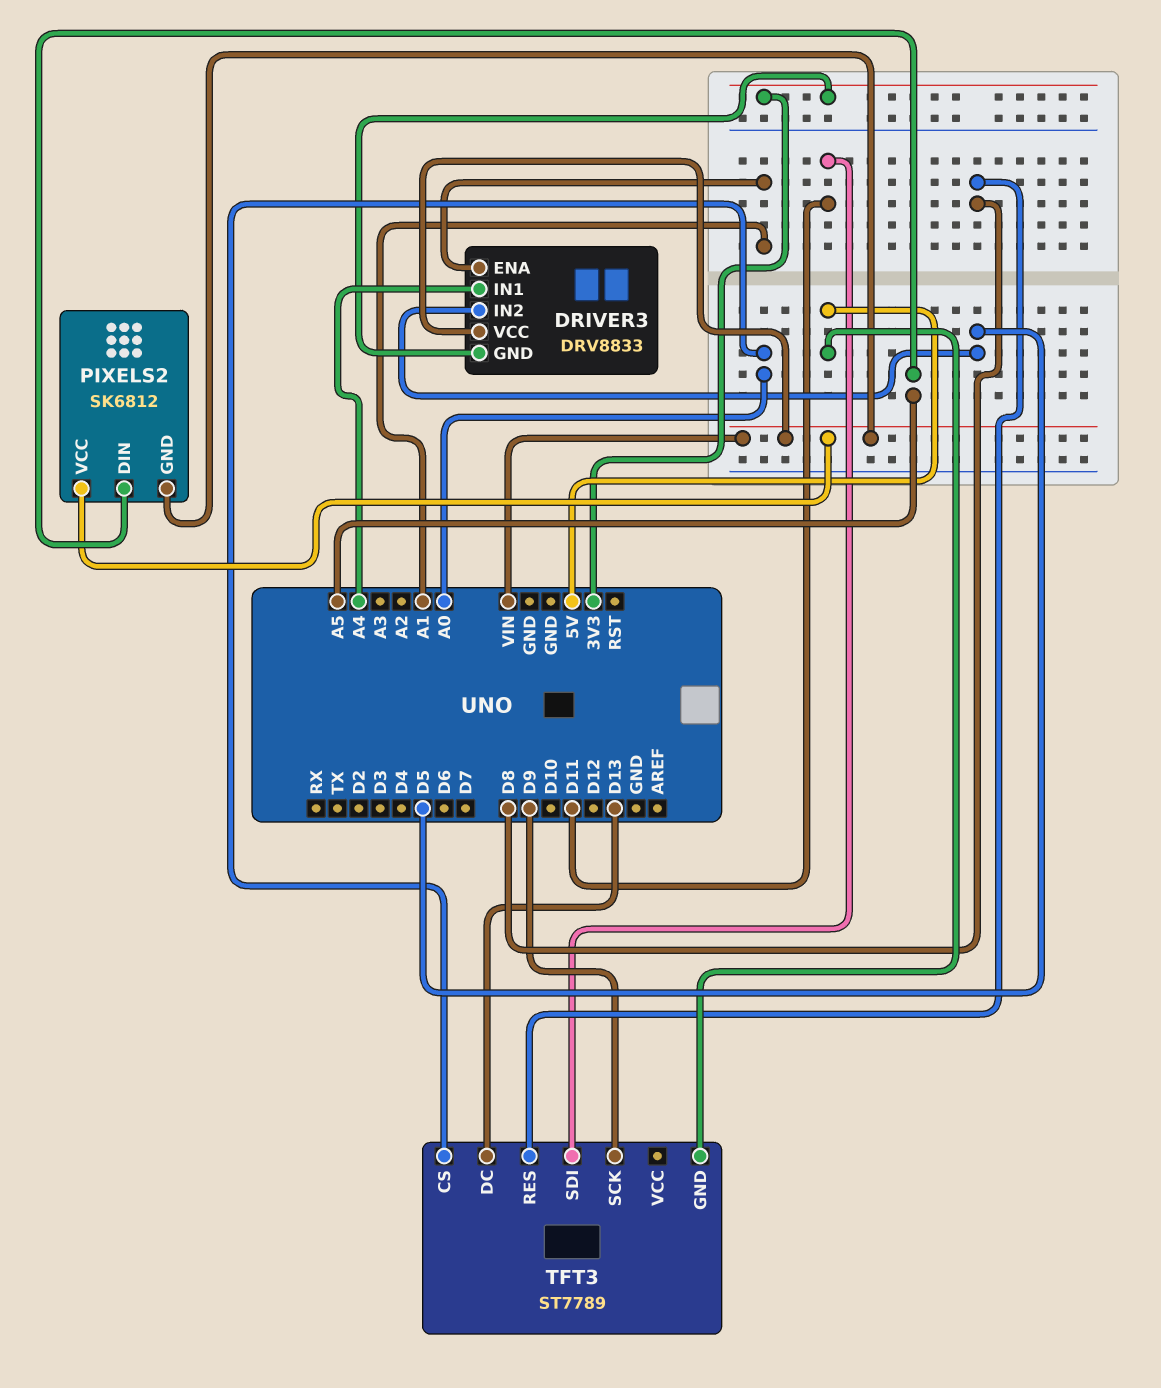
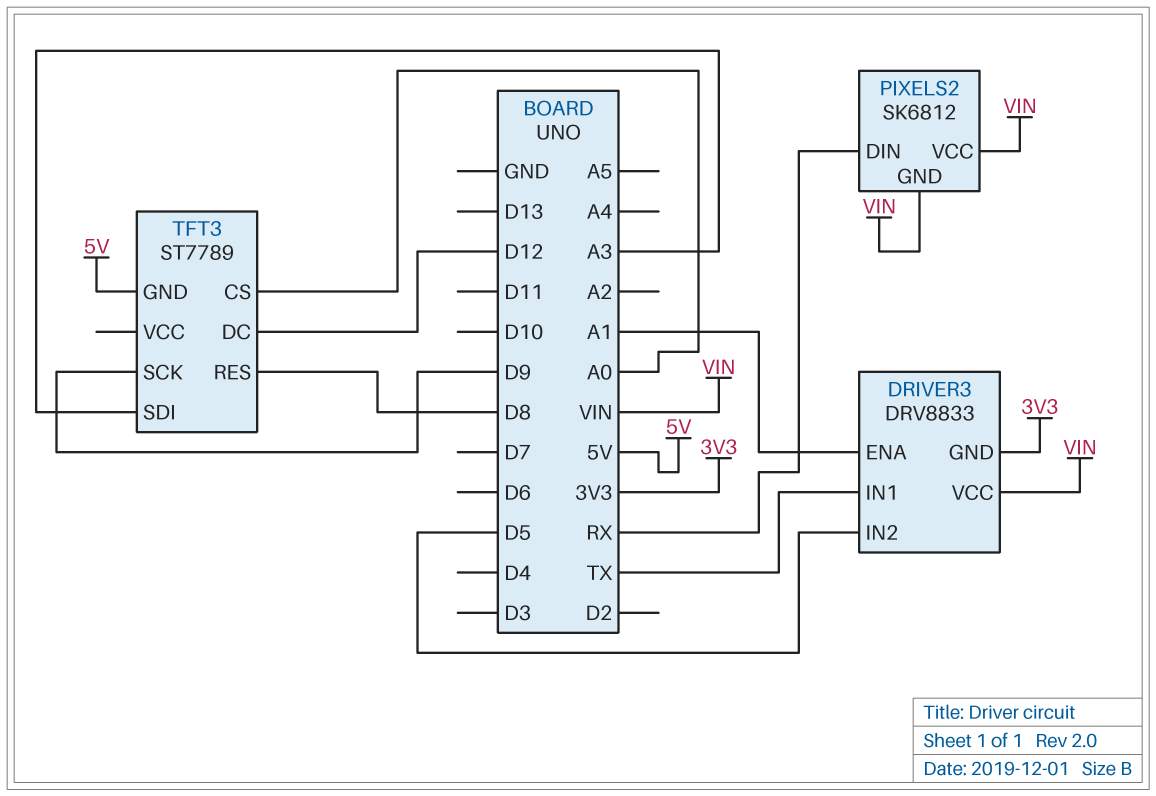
DRIVER3 pin IN1: A4 -> TX
PIXELS2 pin DIN: A5 -> RX
TFT3 pin DC: D13 -> D12
TFT3 pin SDI: D11 -> A3

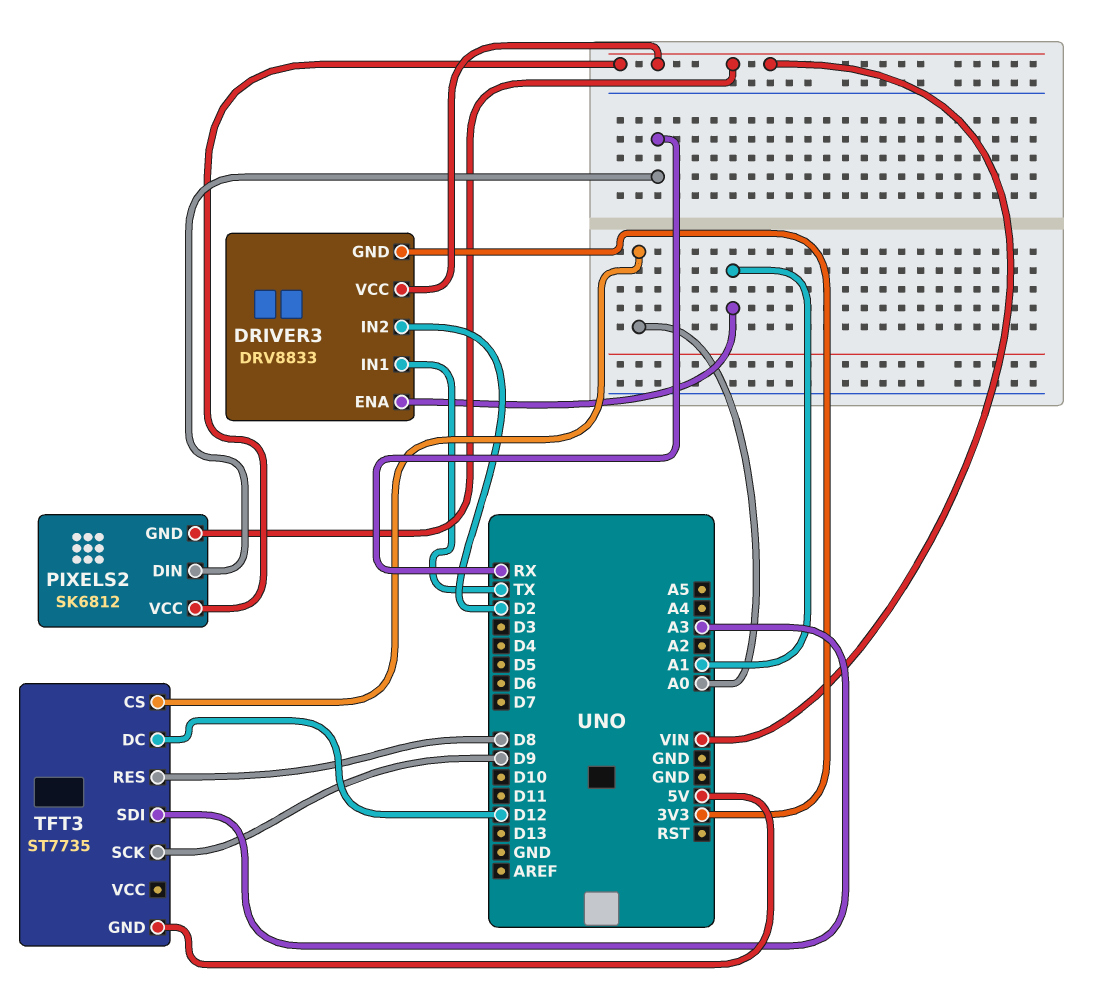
DRIVER3 pin IN2: D5 -> D2
TFT3: ST7789 -> ST7735

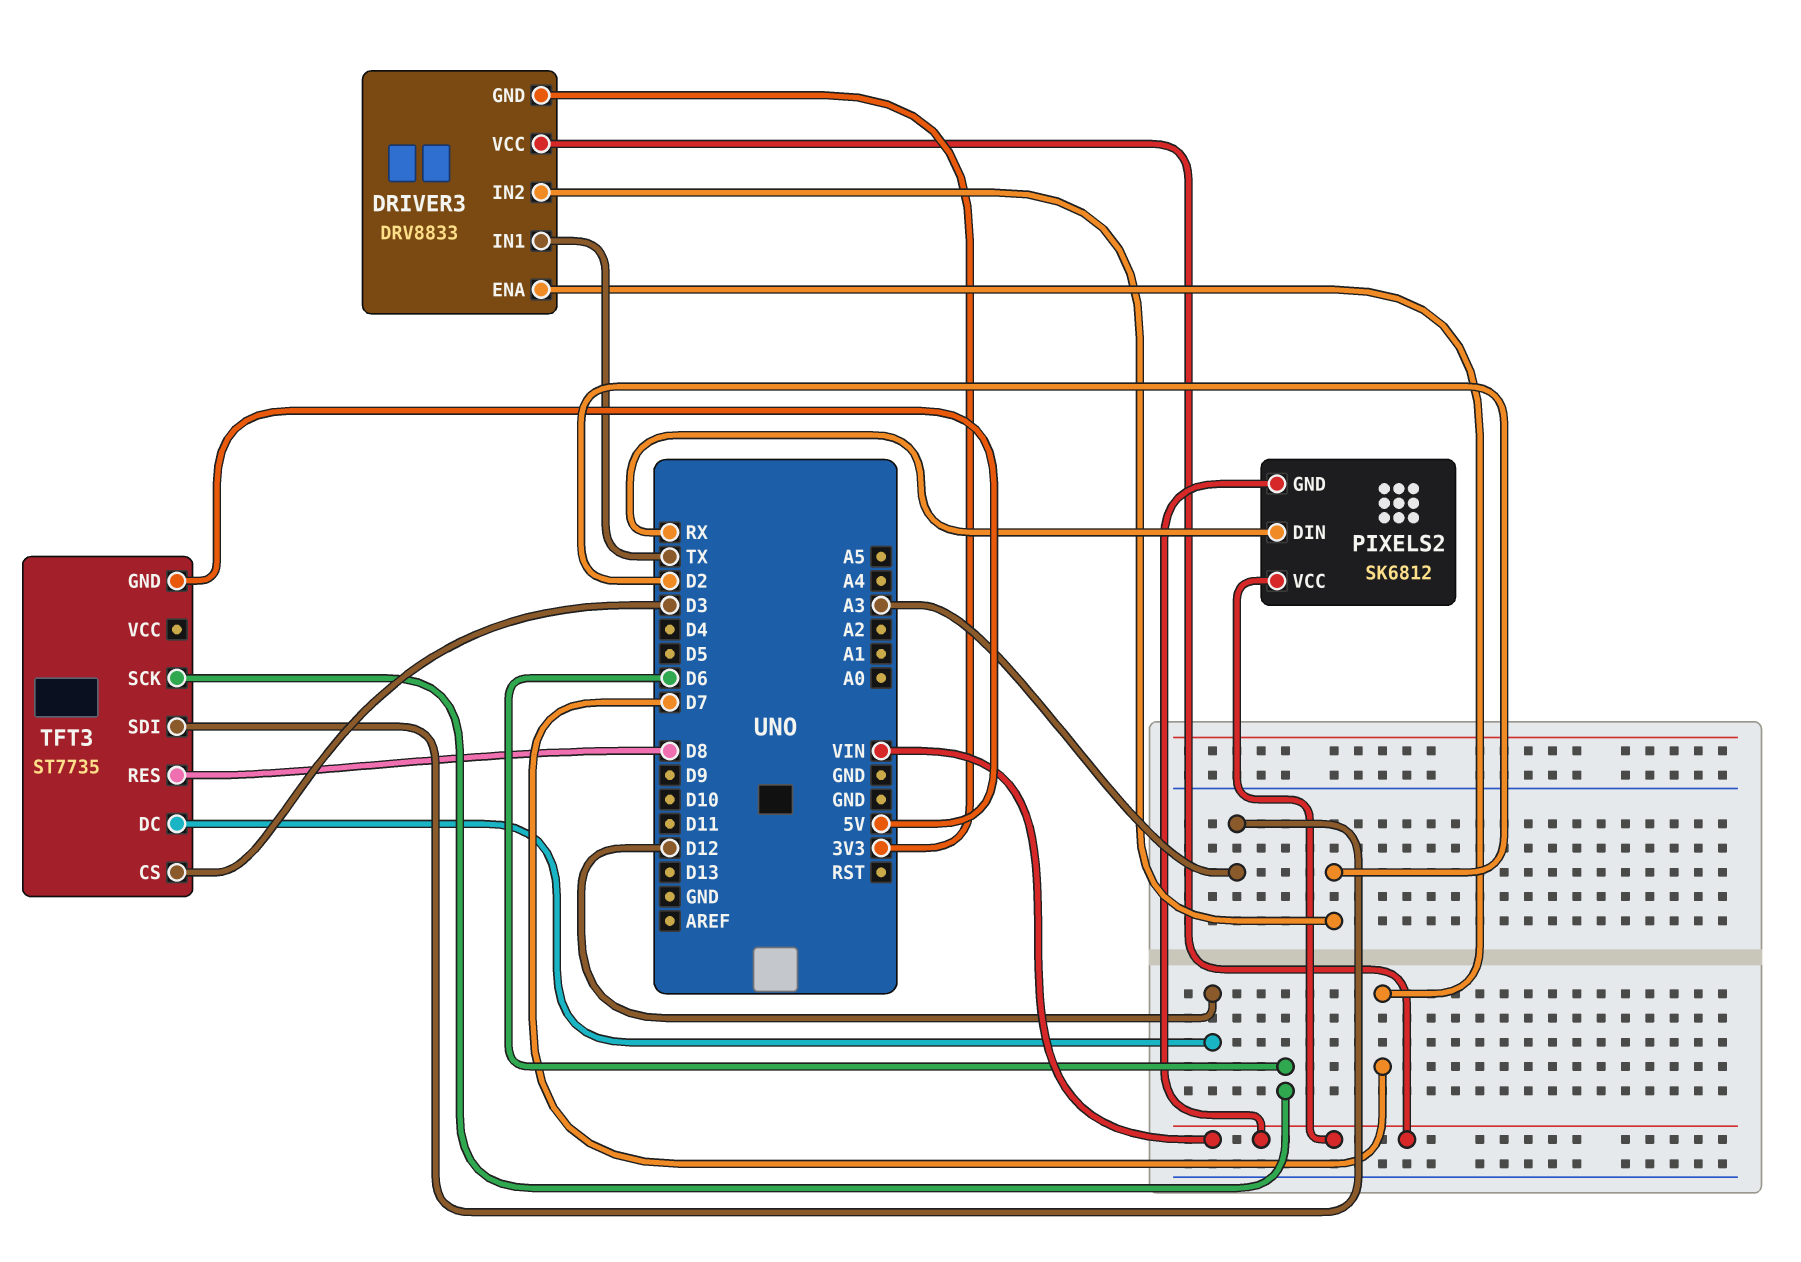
DRIVER3 pin ENA: A1 -> D7
TFT3 pin CS: A0 -> D3
TFT3 pin SCK: D9 -> D6

